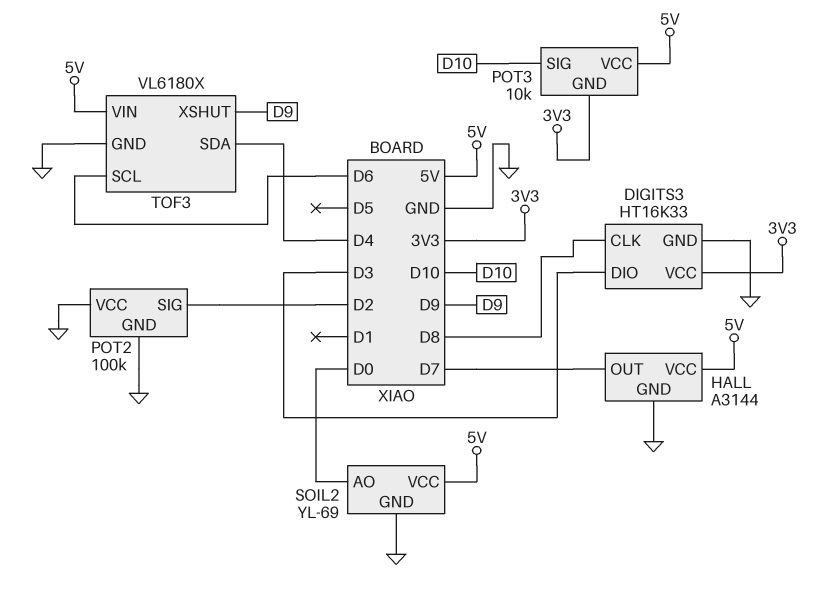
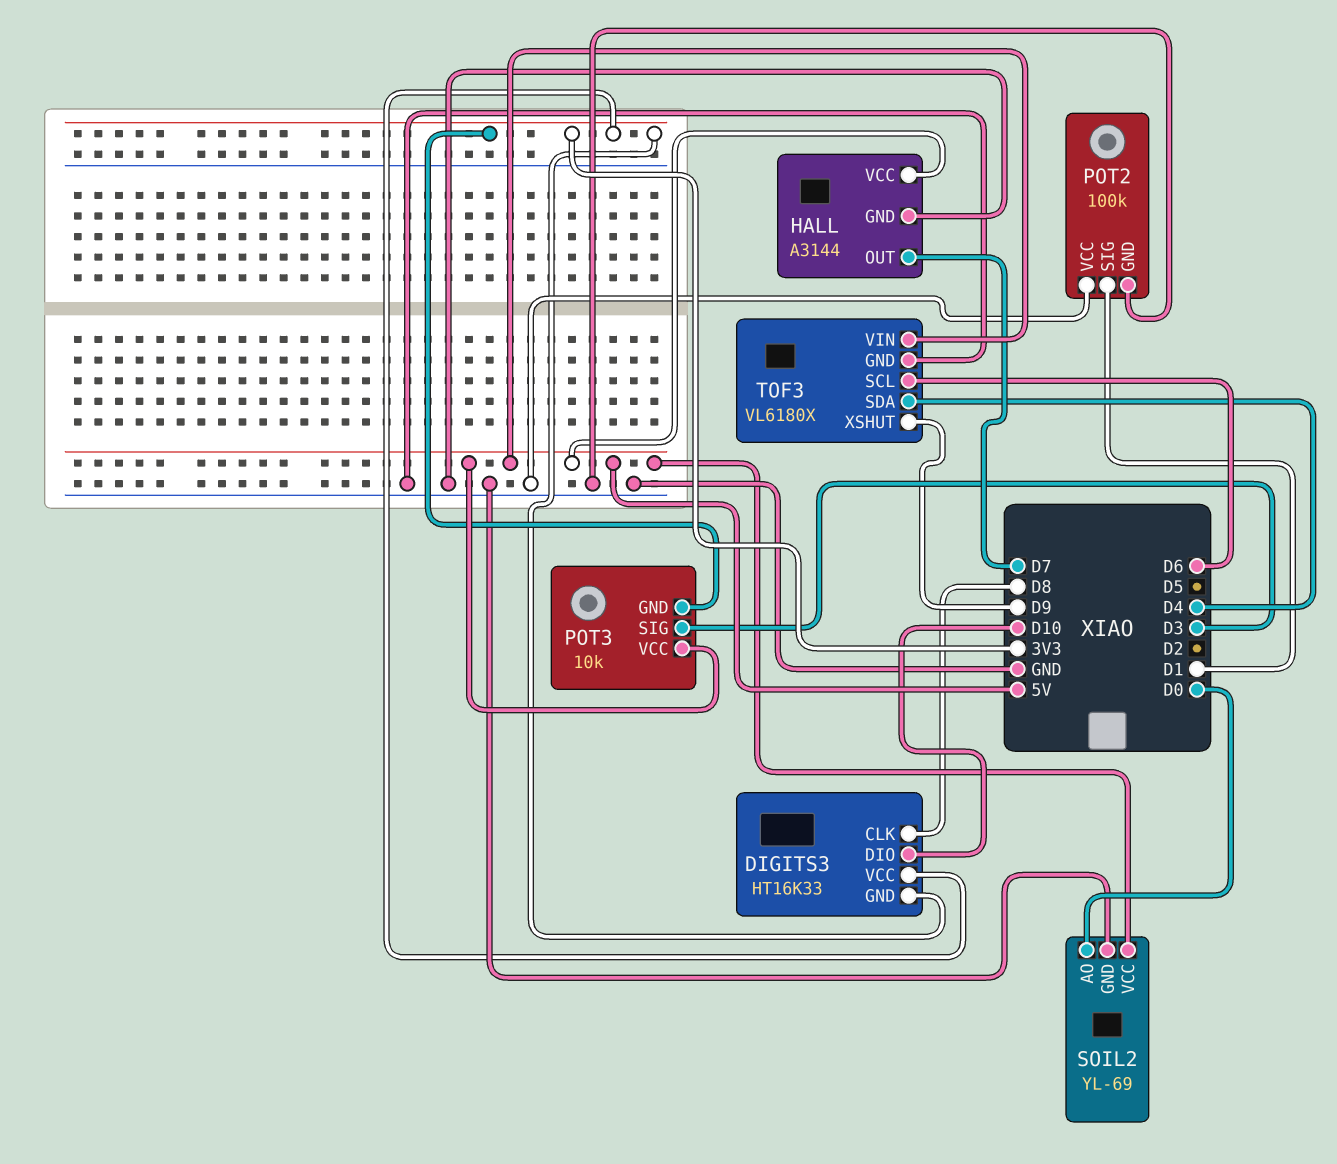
DIGITS3 pin DIO: D3 -> D10
DIGITS3 pin GND: GND -> 3V3
POT2 pin SIG: D2 -> D1
POT3 pin SIG: D10 -> D3

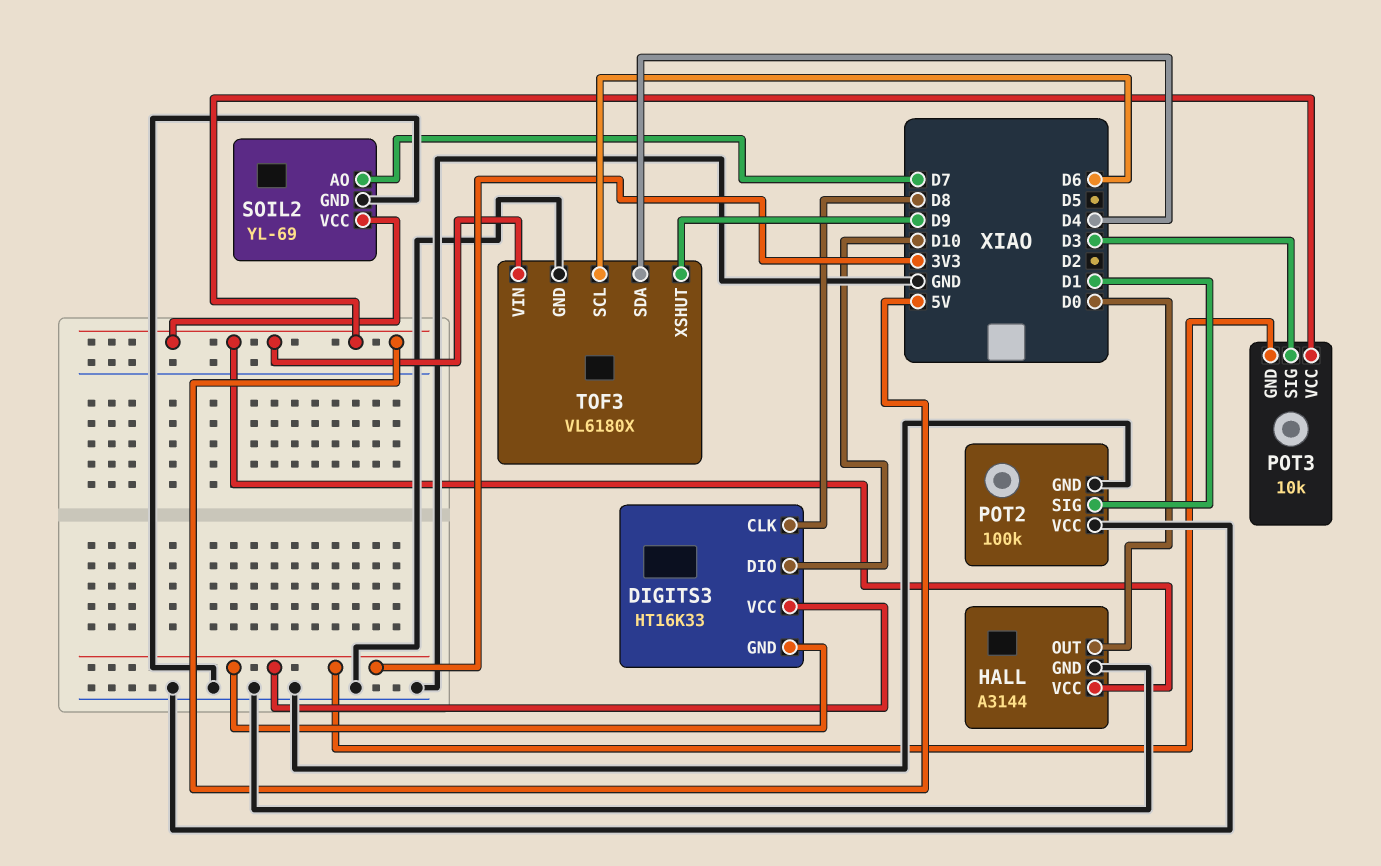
HALL pin OUT: D7 -> D0
SOIL2 pin AO: D0 -> D7

